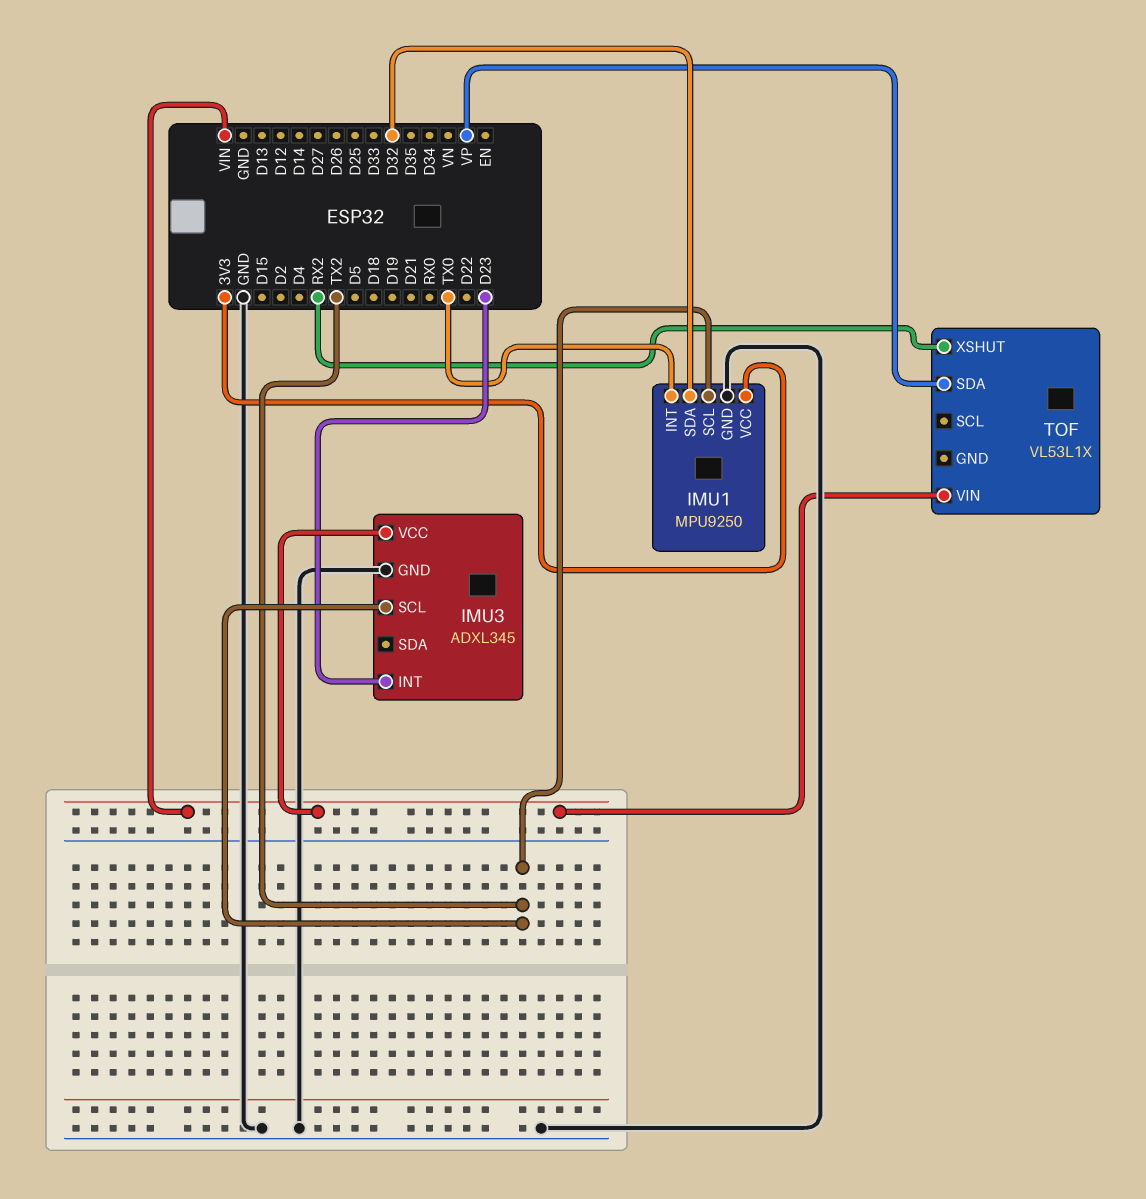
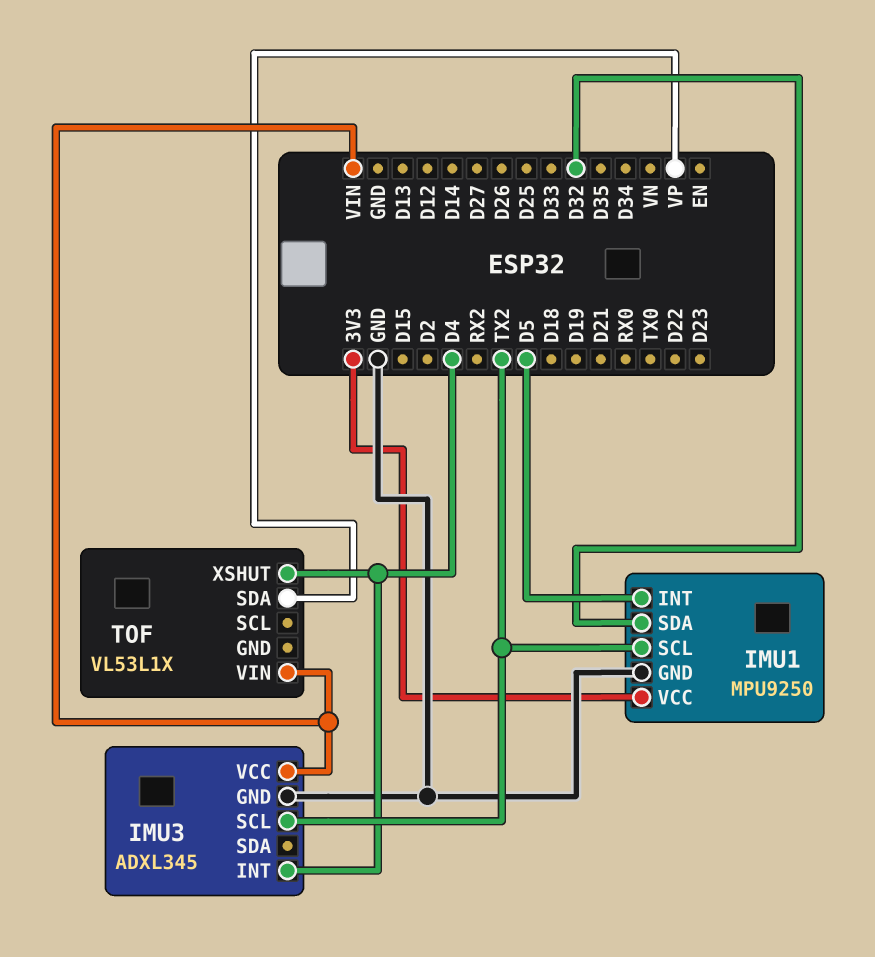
IMU1 pin INT: TX0 -> D5
IMU3 pin INT: D23 -> D4
TOF pin XSHUT: RX2 -> D4

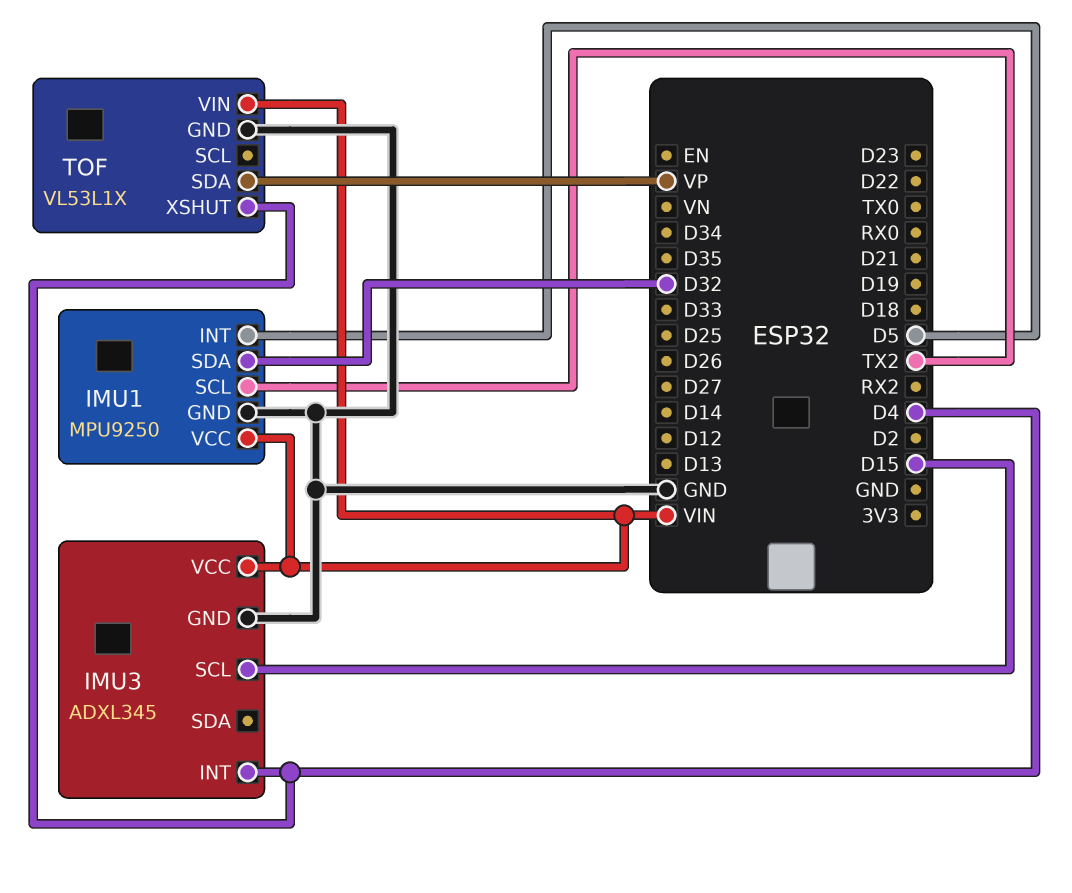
IMU1 pin VCC: 3V3 -> VIN
IMU3 pin SCL: TX2 -> D15
TOF pin GND: none -> GND

